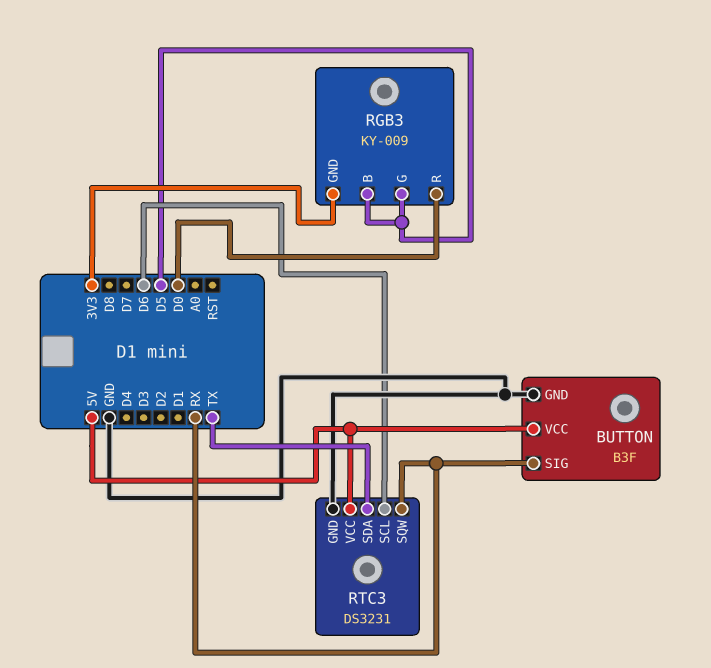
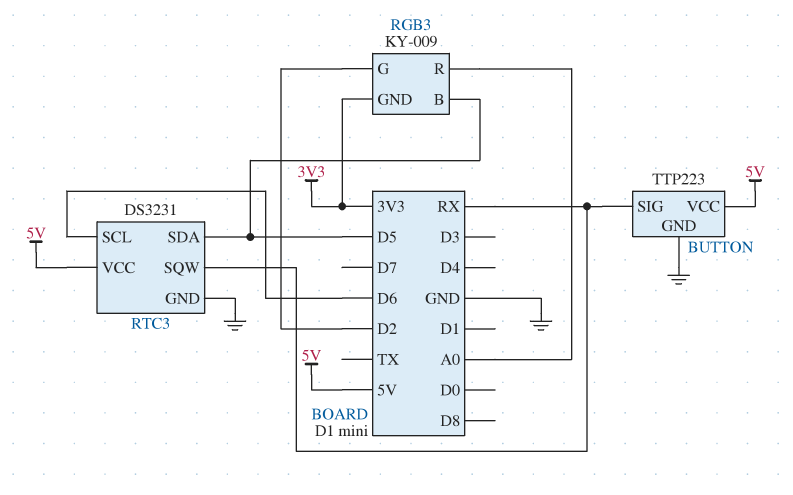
BUTTON: B3F -> TTP223
RGB3 pin G: D5 -> D2
RGB3 pin R: D0 -> A0
RTC3 pin SDA: TX -> D5

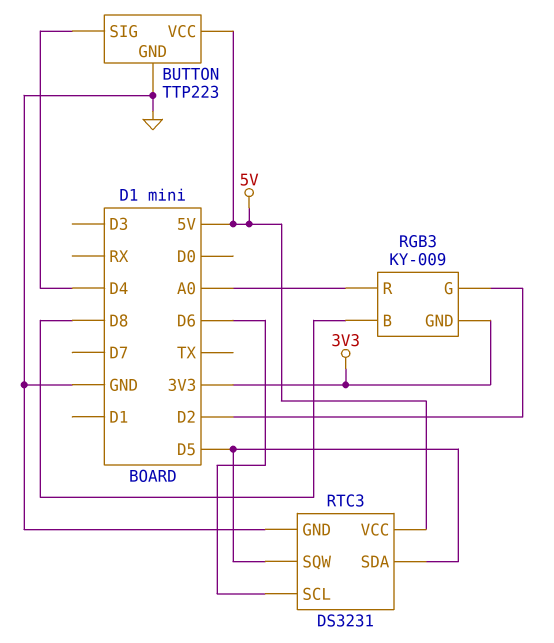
BUTTON pin SIG: RX -> D4
RGB3 pin B: D5 -> D8
RTC3 pin SQW: RX -> D5

